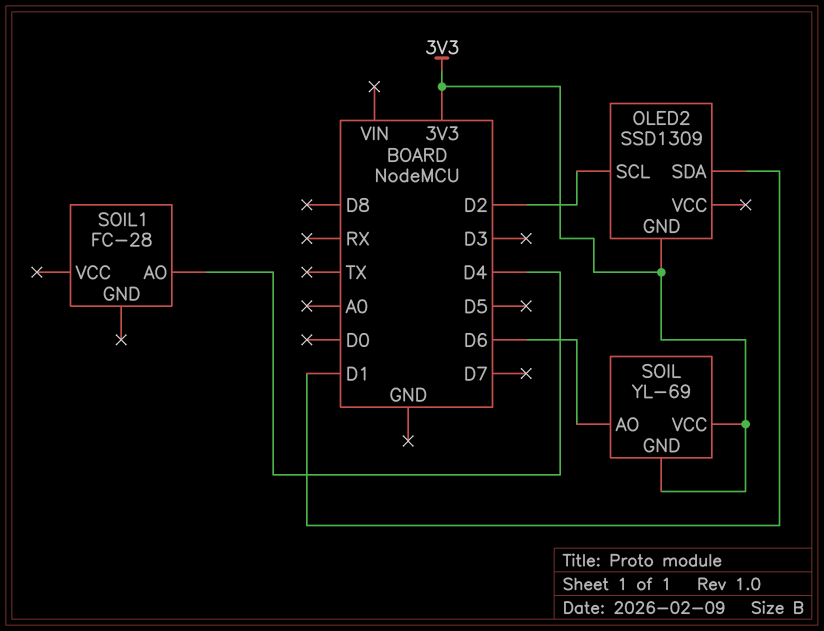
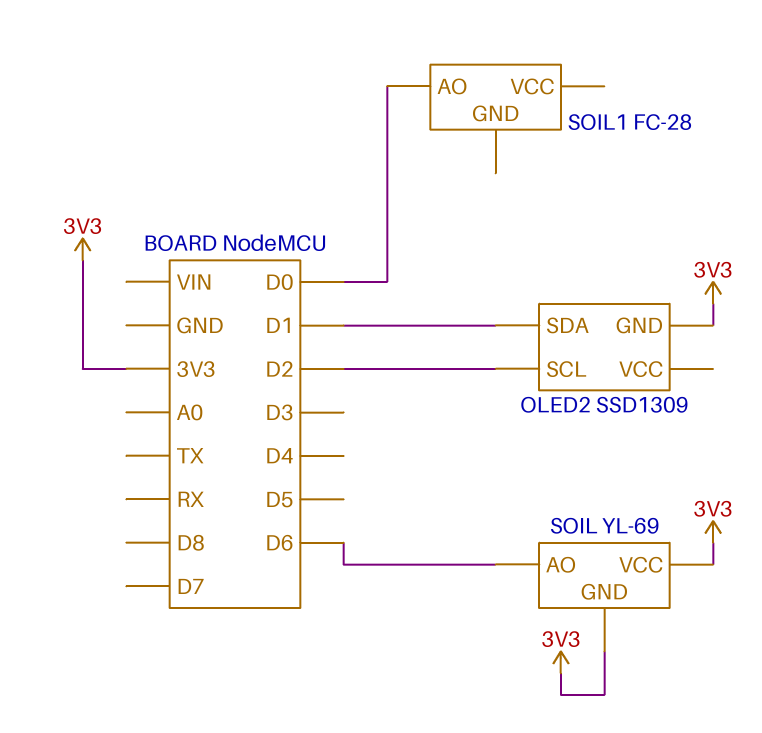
SOIL1 pin AO: D4 -> D0

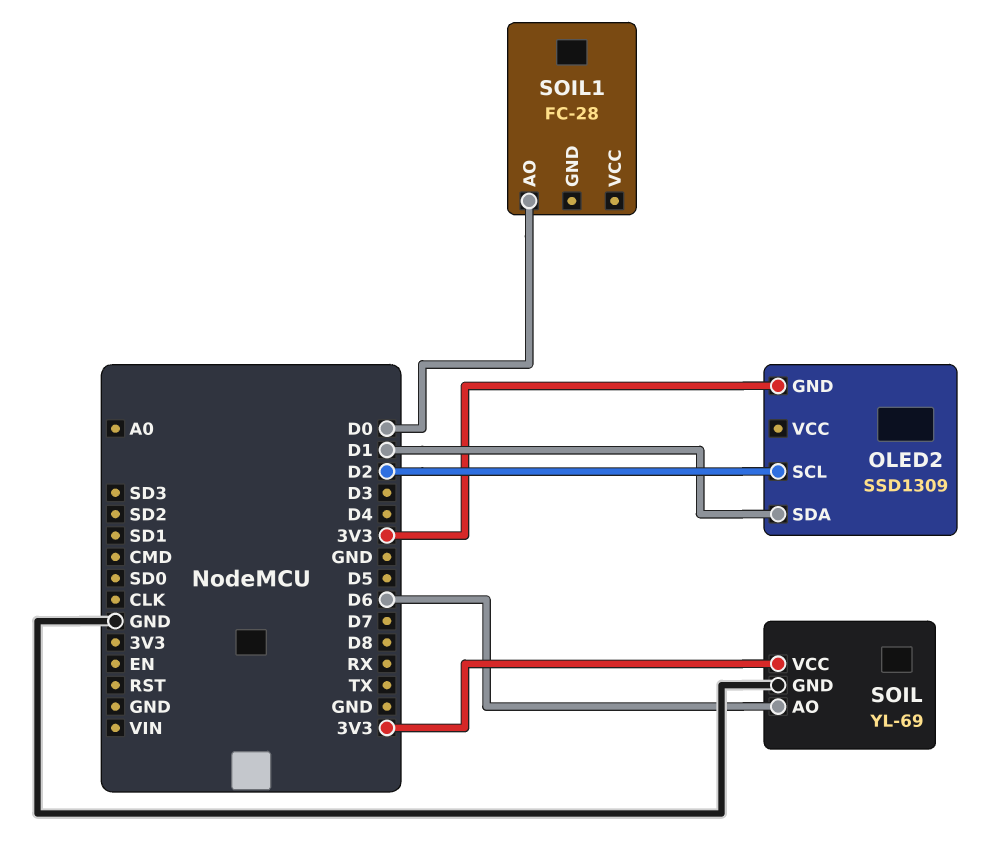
SOIL pin GND: 3V3 -> GND

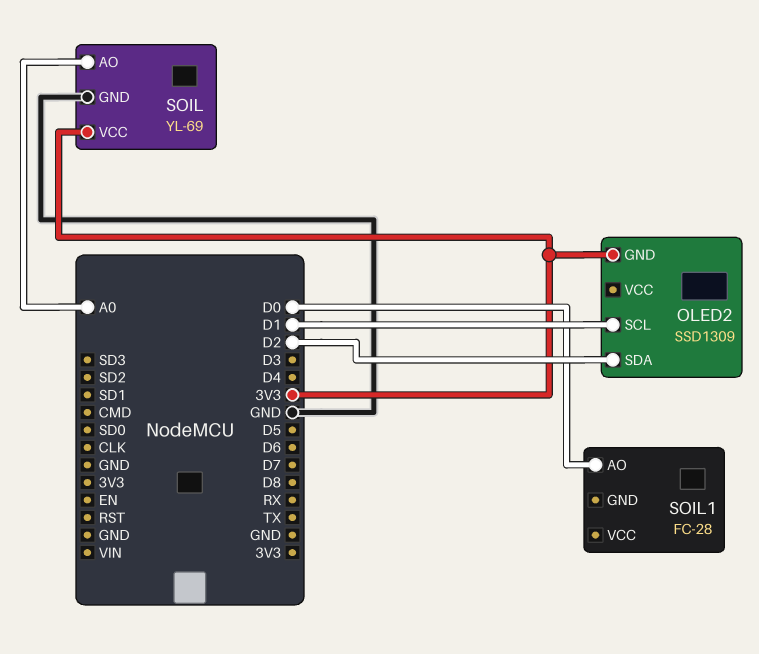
OLED2 pin SCL: D2 -> D1
OLED2 pin SDA: D1 -> D2
SOIL pin AO: D6 -> A0

